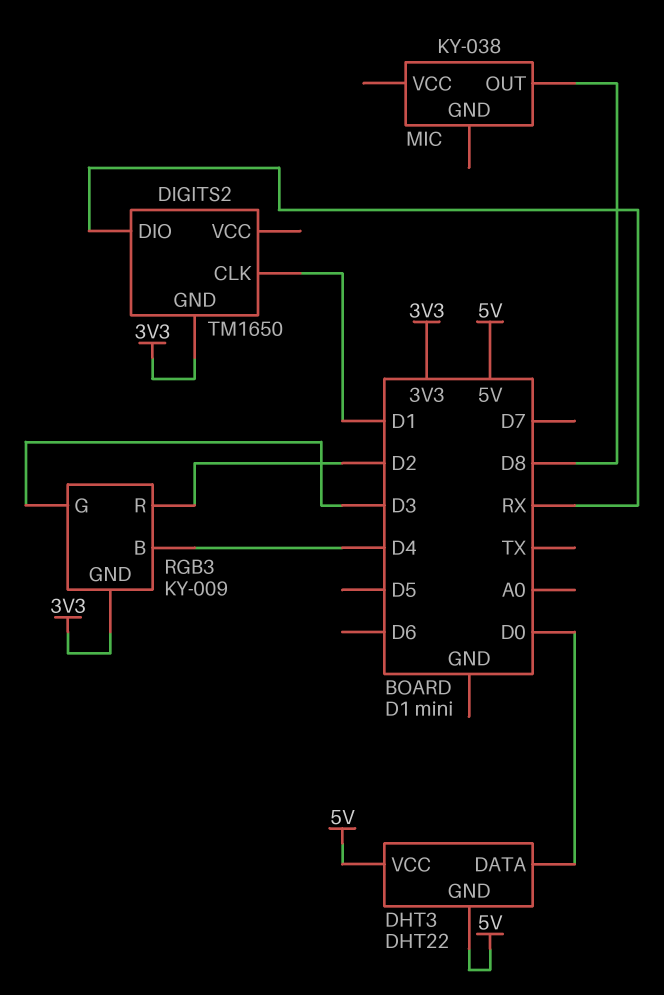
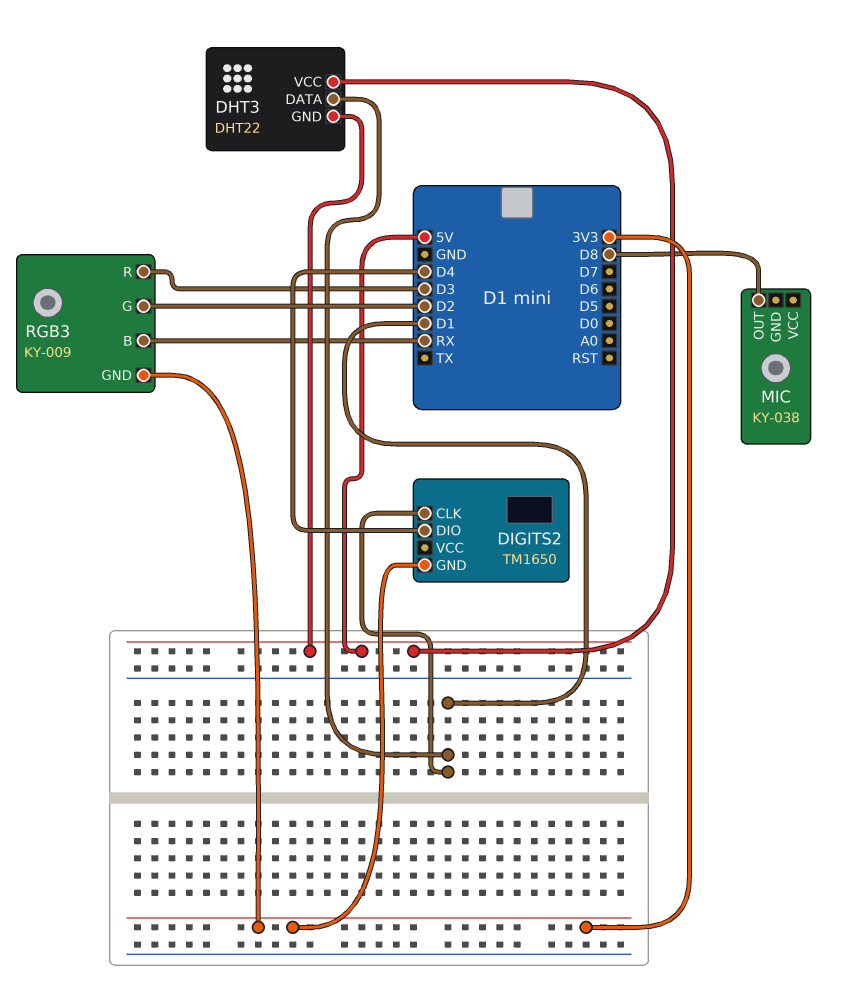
DHT3 pin DATA: D0 -> D1
DIGITS2 pin DIO: RX -> D4
RGB3 pin B: D4 -> RX
RGB3 pin G: D3 -> D2
RGB3 pin R: D2 -> D3

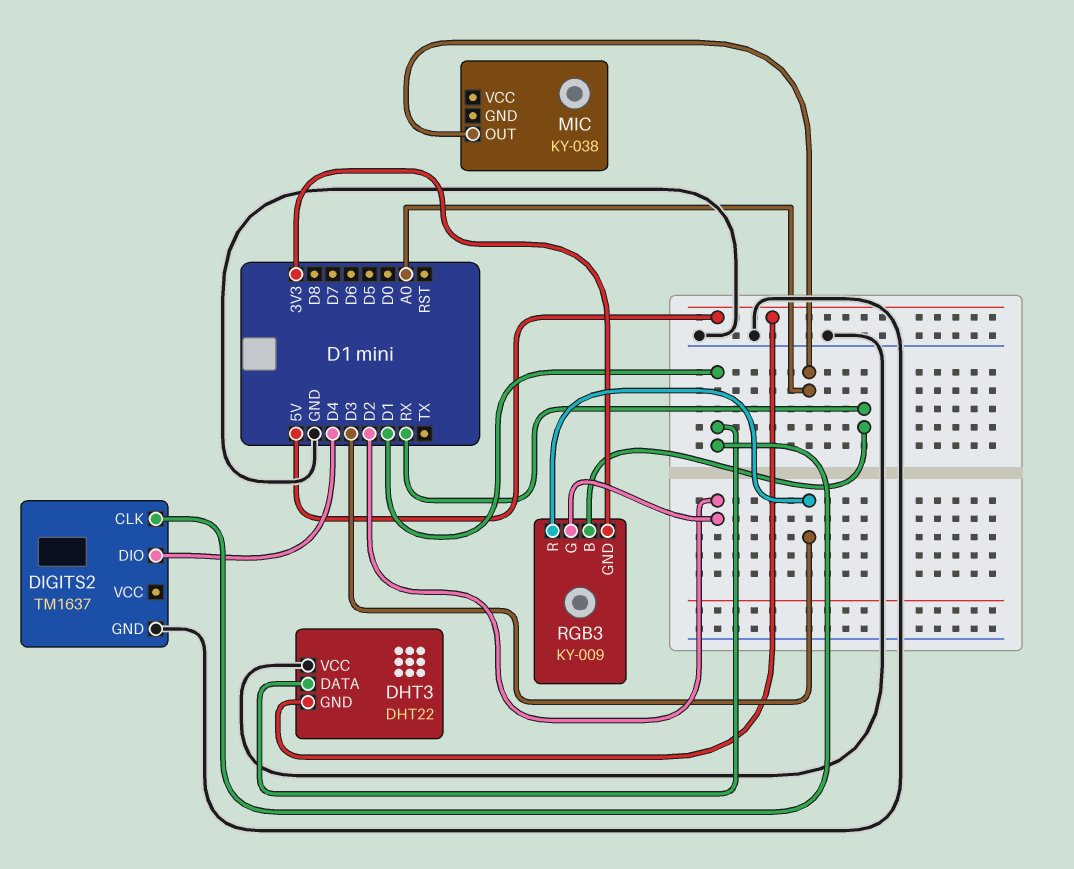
DHT3 pin VCC: 5V -> GND
DIGITS2: TM1650 -> TM1637
DIGITS2 pin GND: 3V3 -> GND
MIC pin OUT: D8 -> A0

